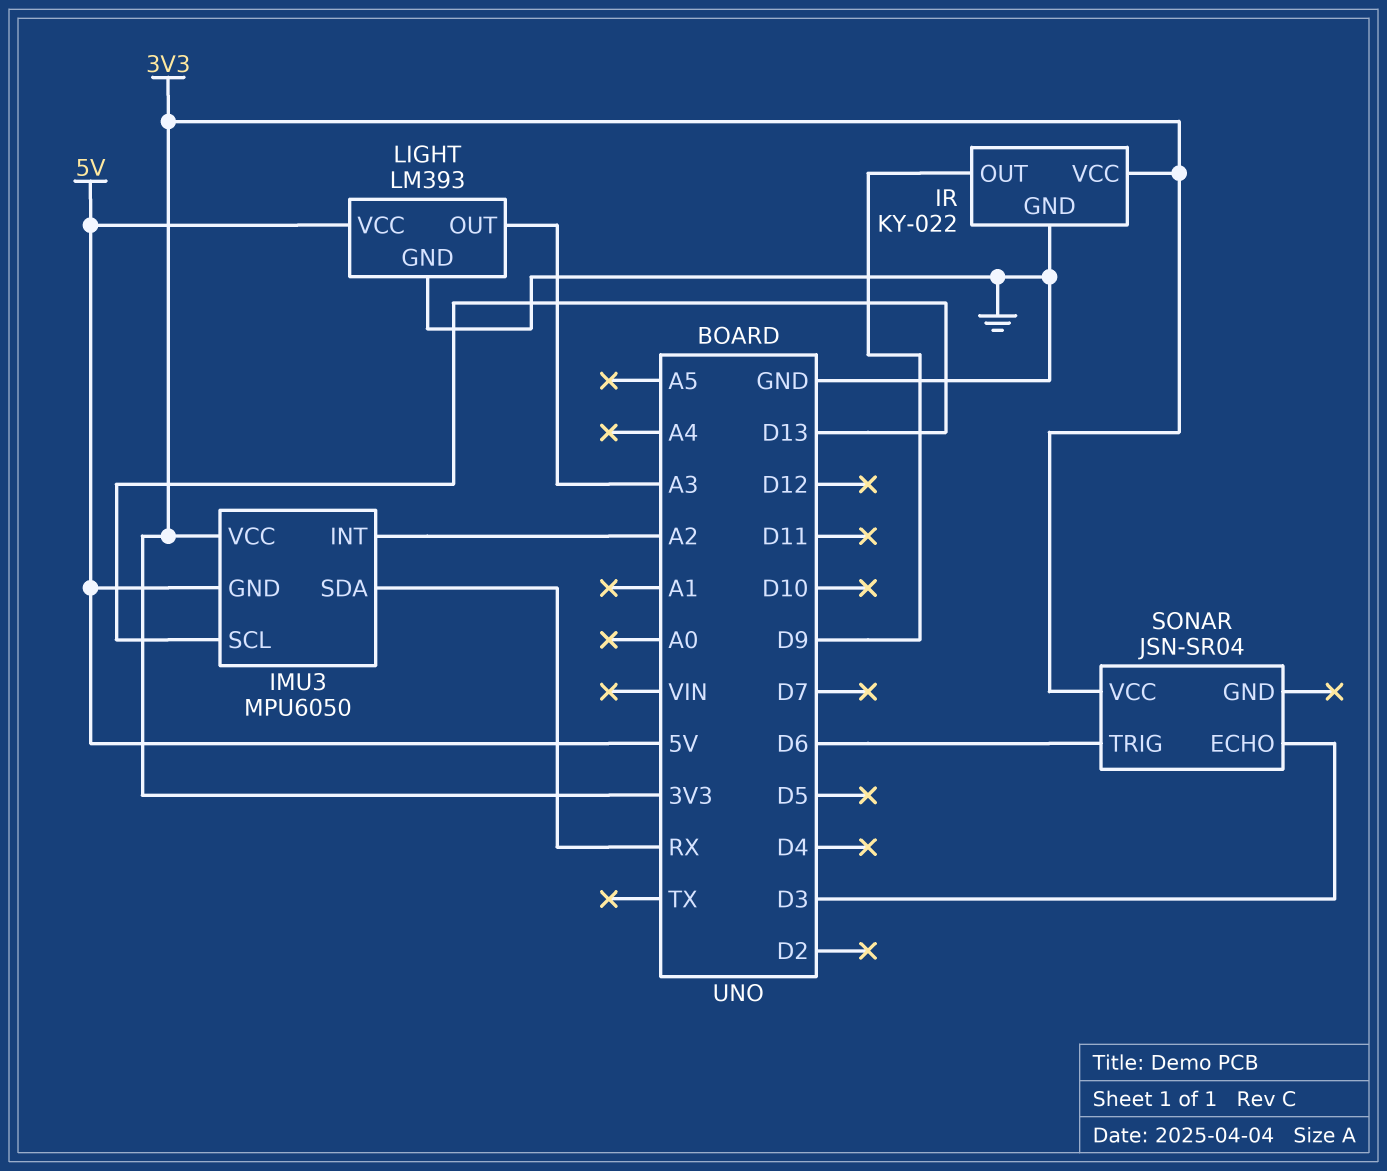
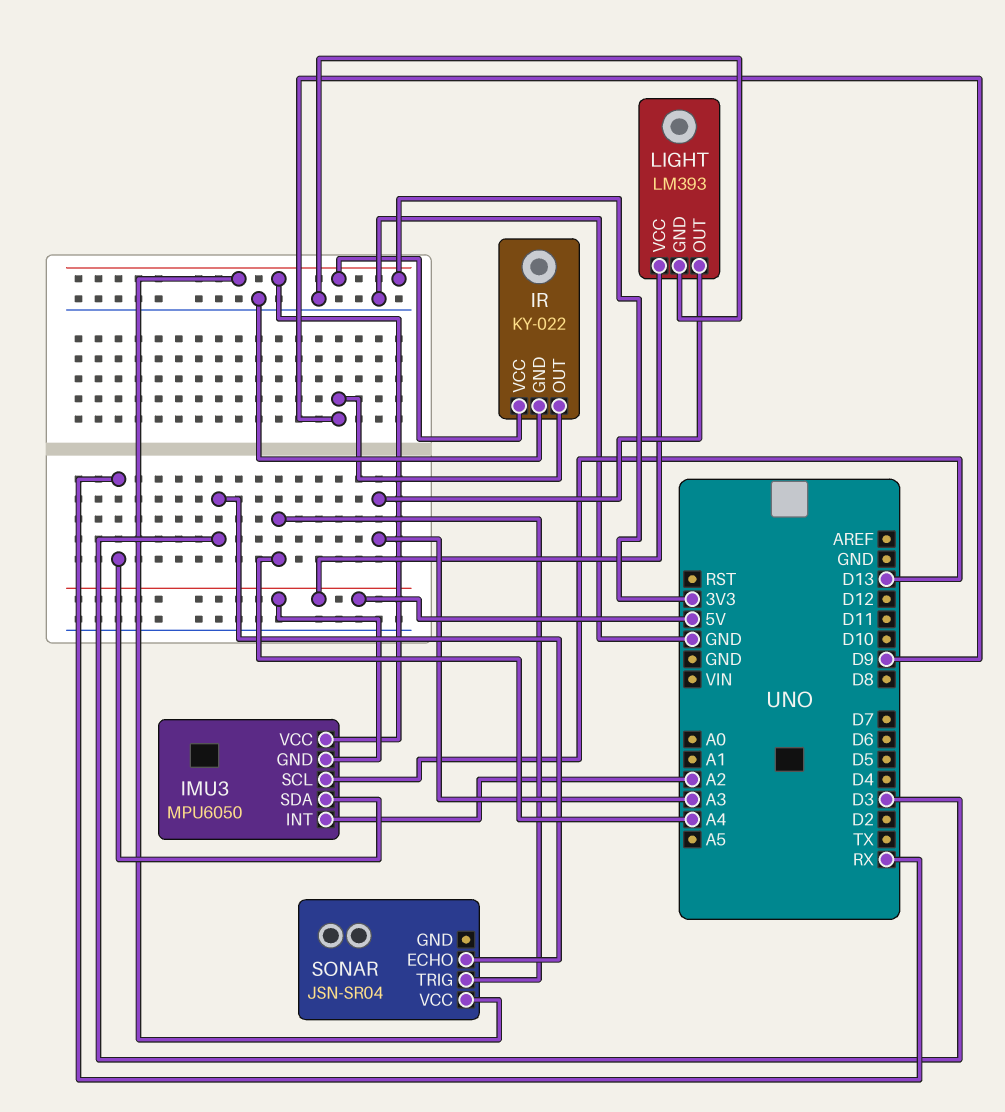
SONAR pin TRIG: D6 -> A4

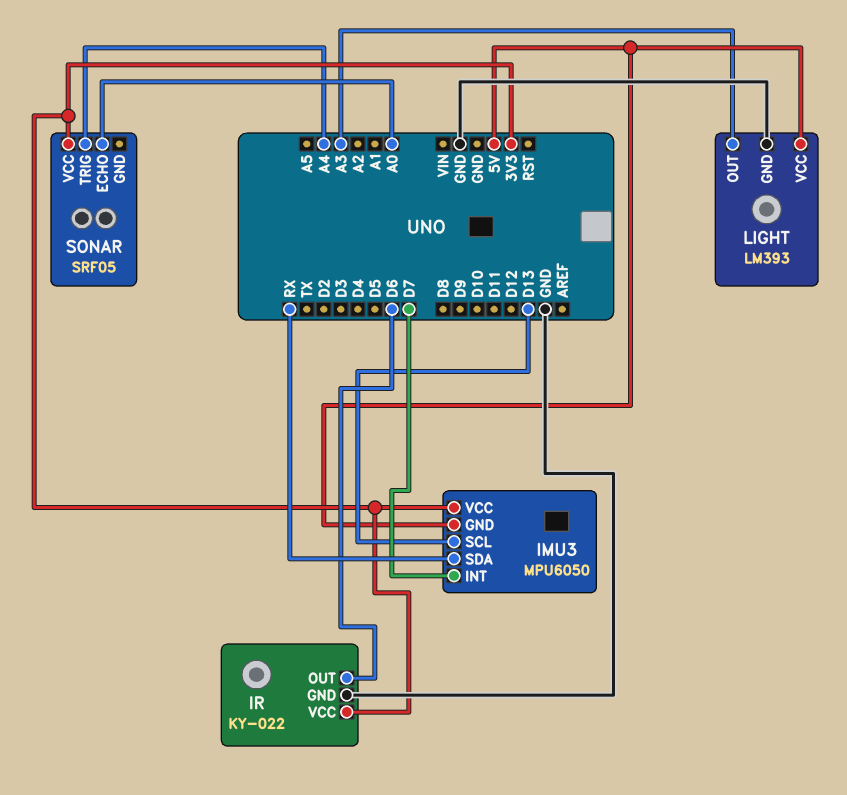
IMU3 pin INT: A2 -> D7
IR pin OUT: D9 -> D6
SONAR: JSN-SR04 -> SRF05
SONAR pin ECHO: D3 -> A0

